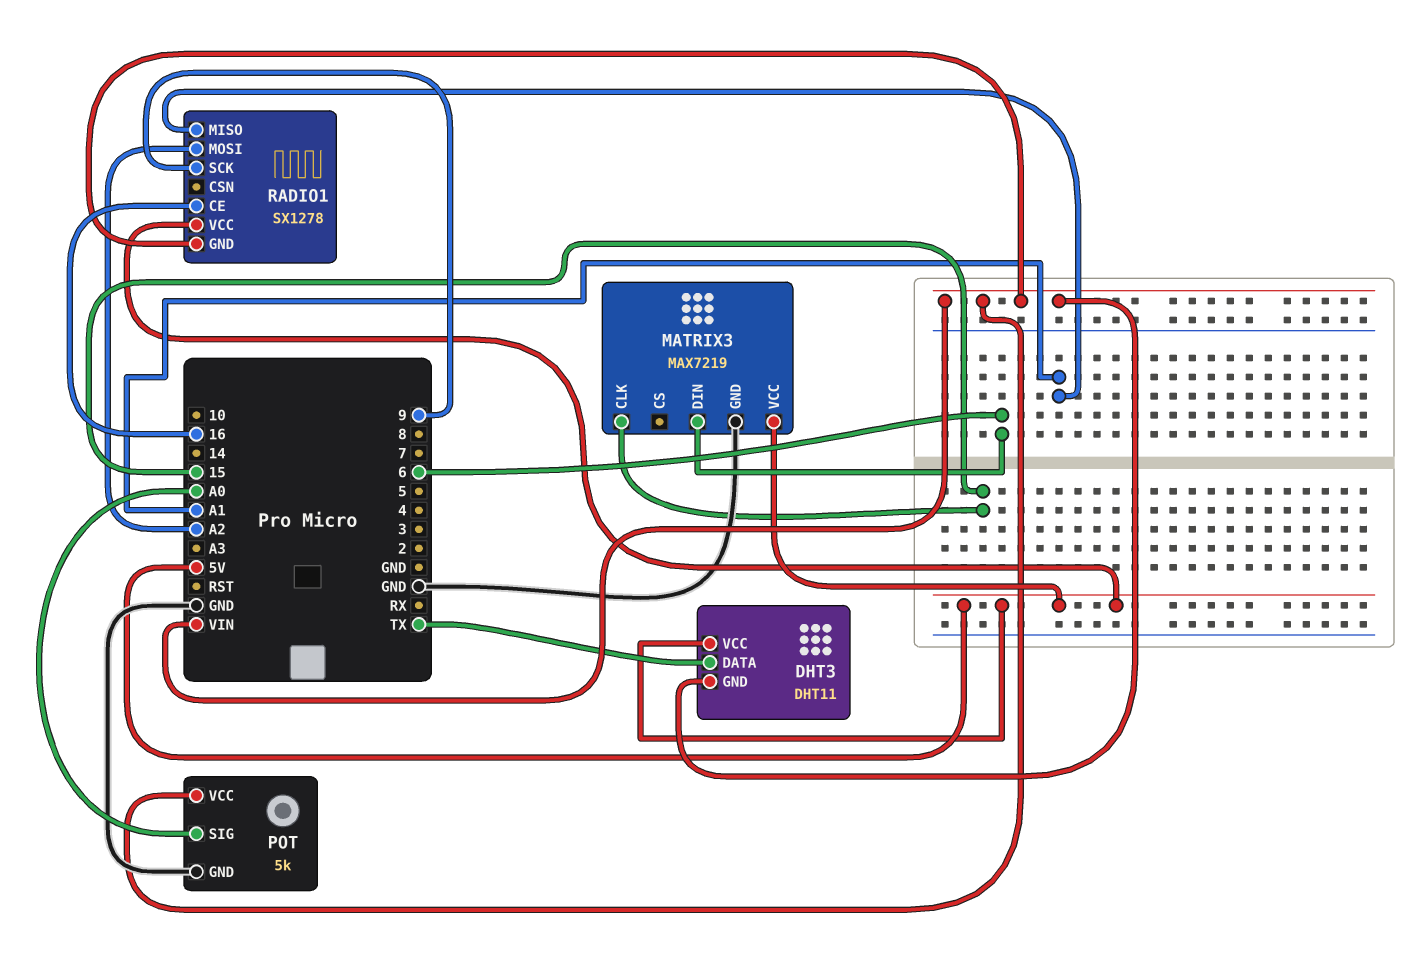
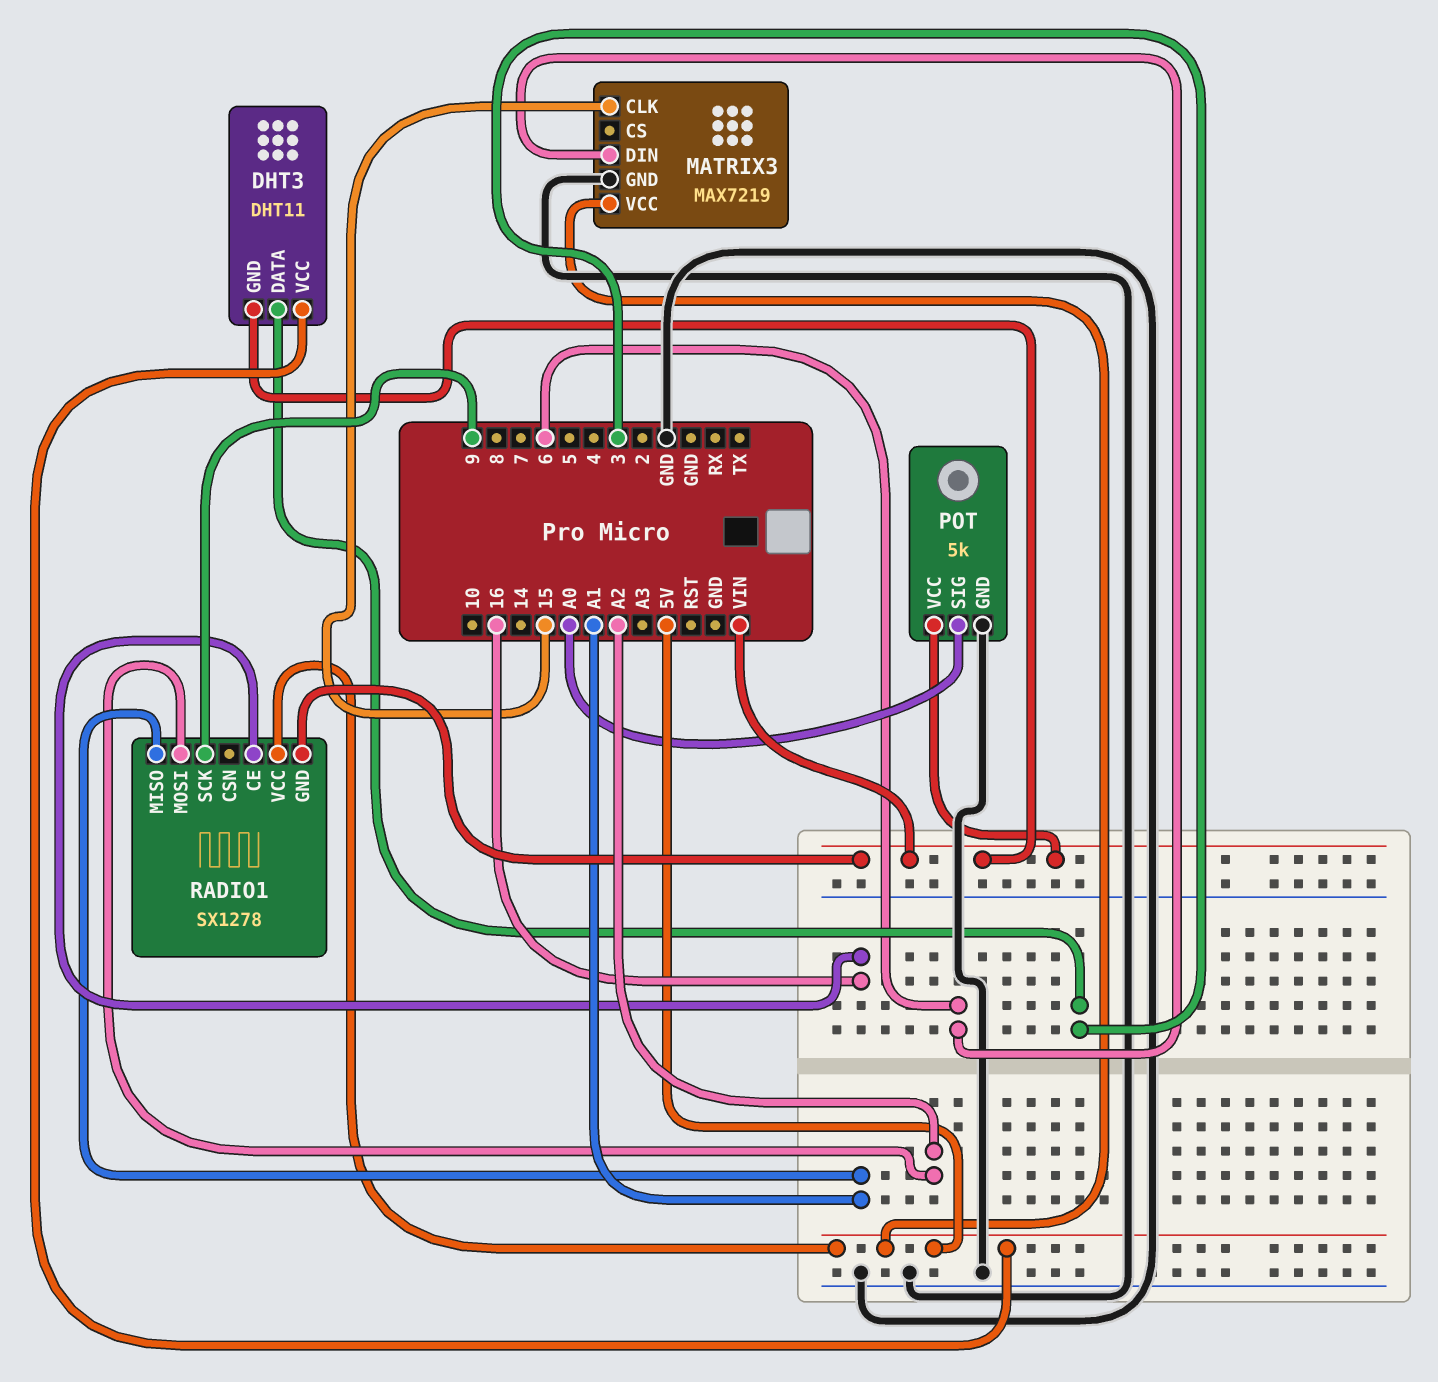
DHT3 pin DATA: TX -> 3

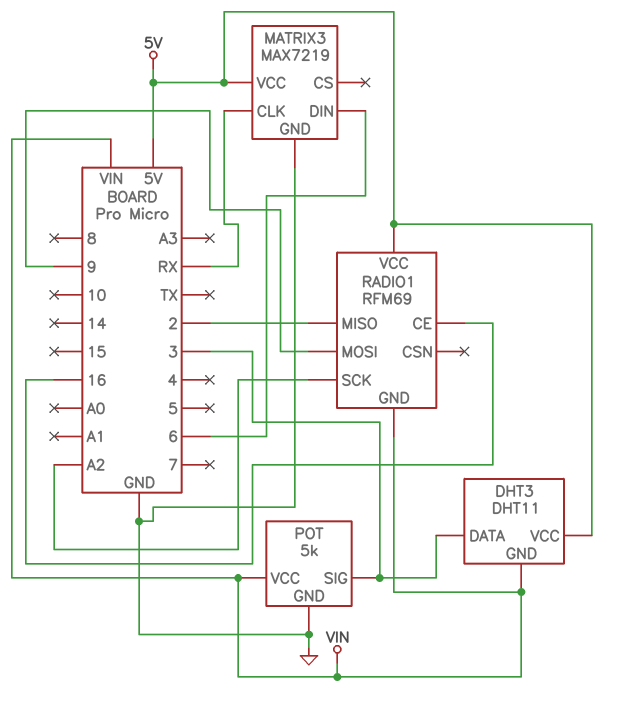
MATRIX3 pin CLK: 15 -> RX
POT pin SIG: A0 -> 3
RADIO1: SX1278 -> RFM69
RADIO1 pin MISO: A1 -> 2
RADIO1 pin MOSI: A2 -> 9
RADIO1 pin SCK: 9 -> A2

